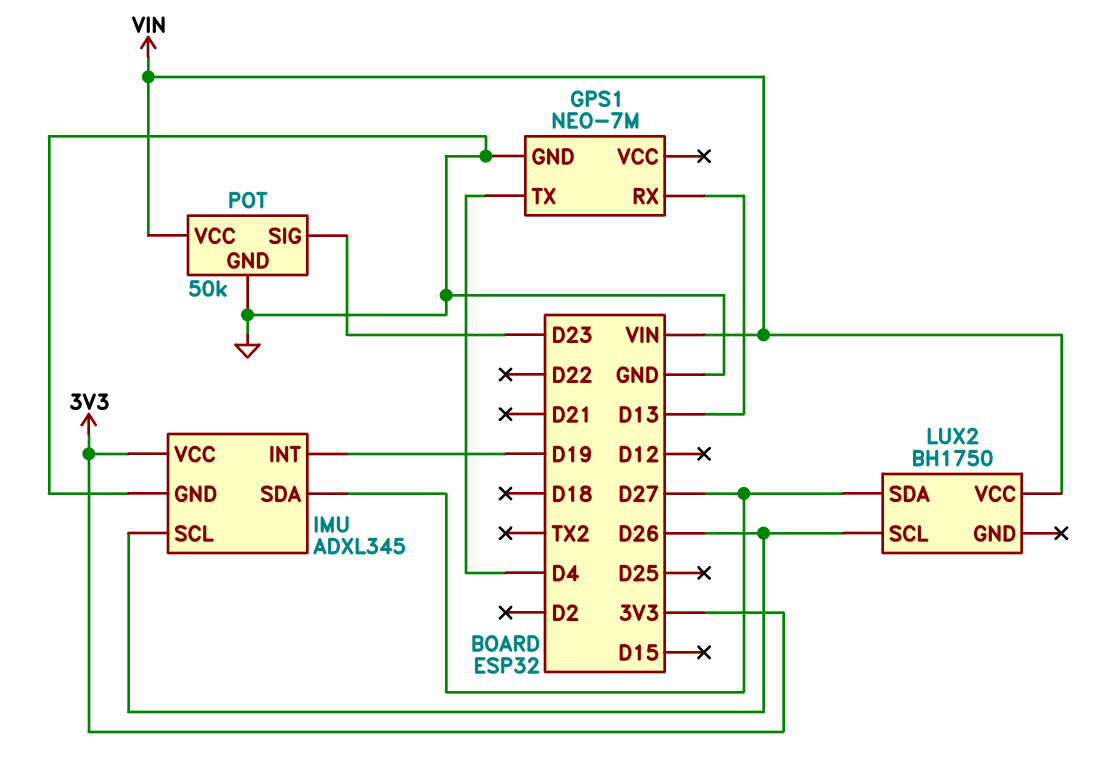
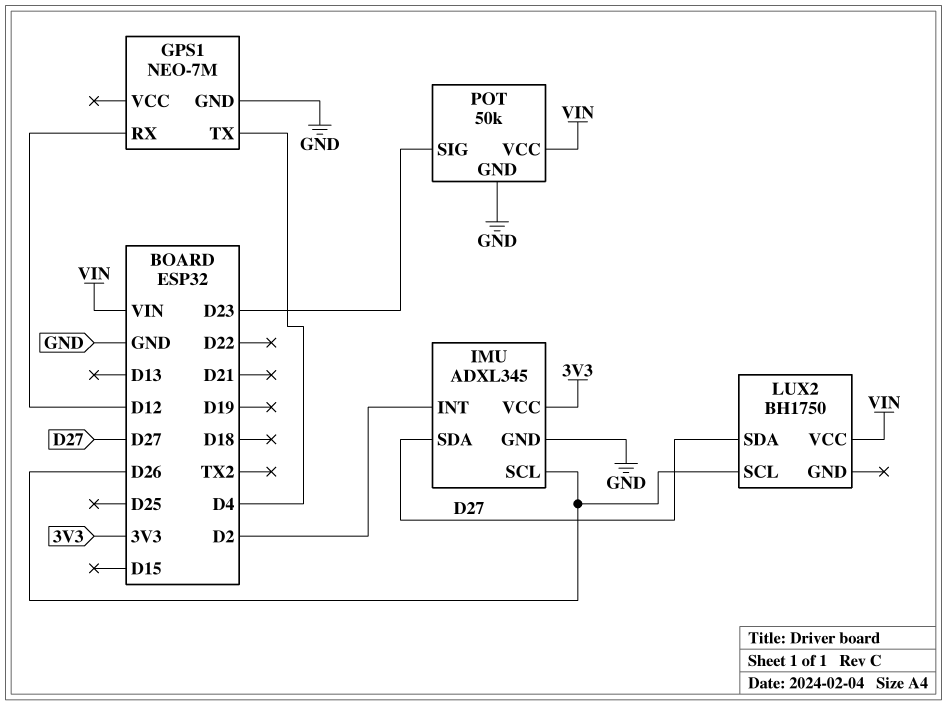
GPS1 pin RX: D13 -> D12
IMU pin INT: D19 -> D2

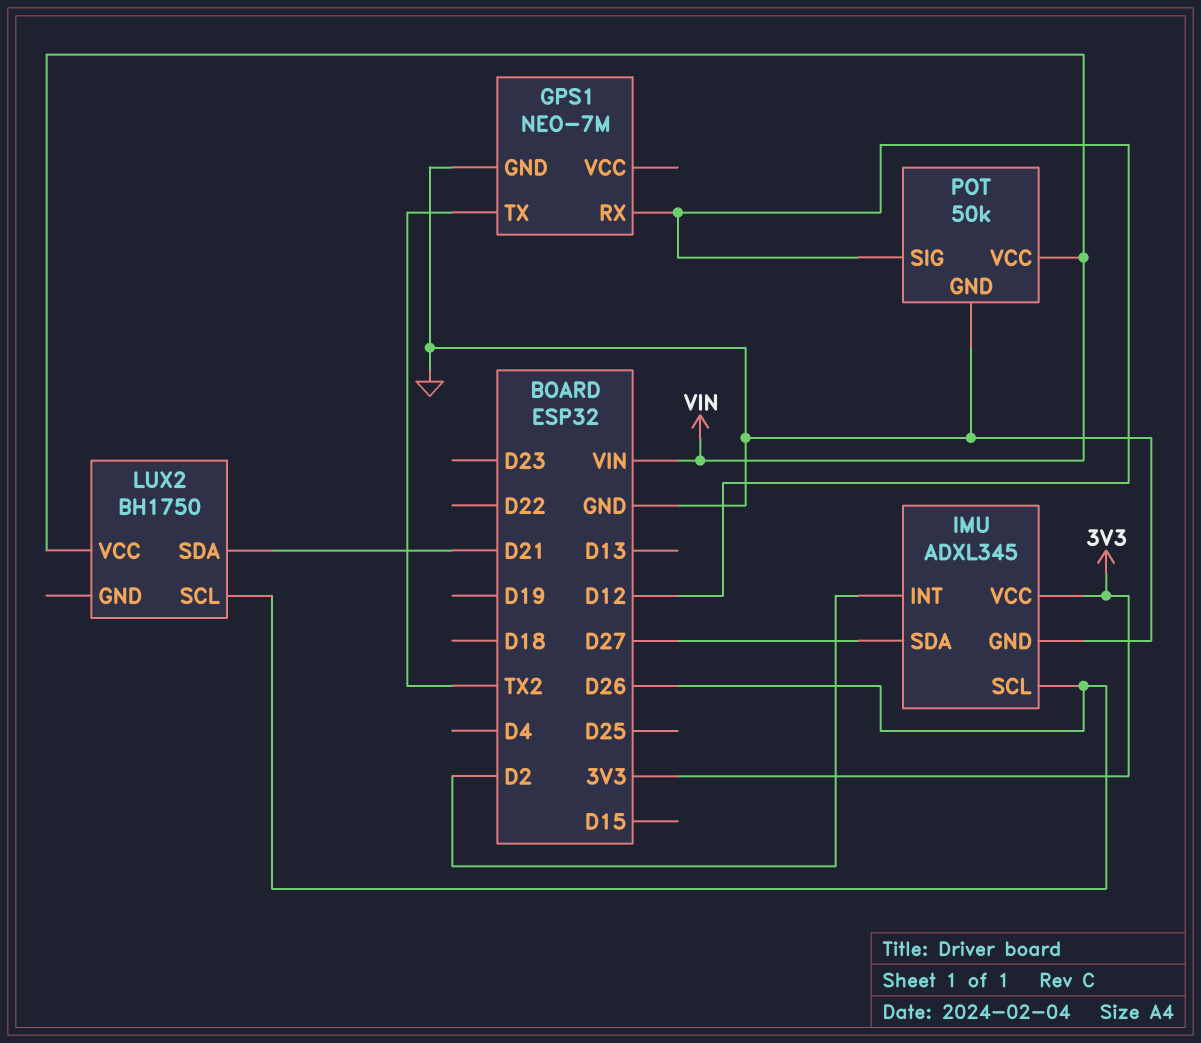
GPS1 pin TX: D4 -> TX2
LUX2 pin SDA: D27 -> D21
POT pin SIG: D23 -> D12

